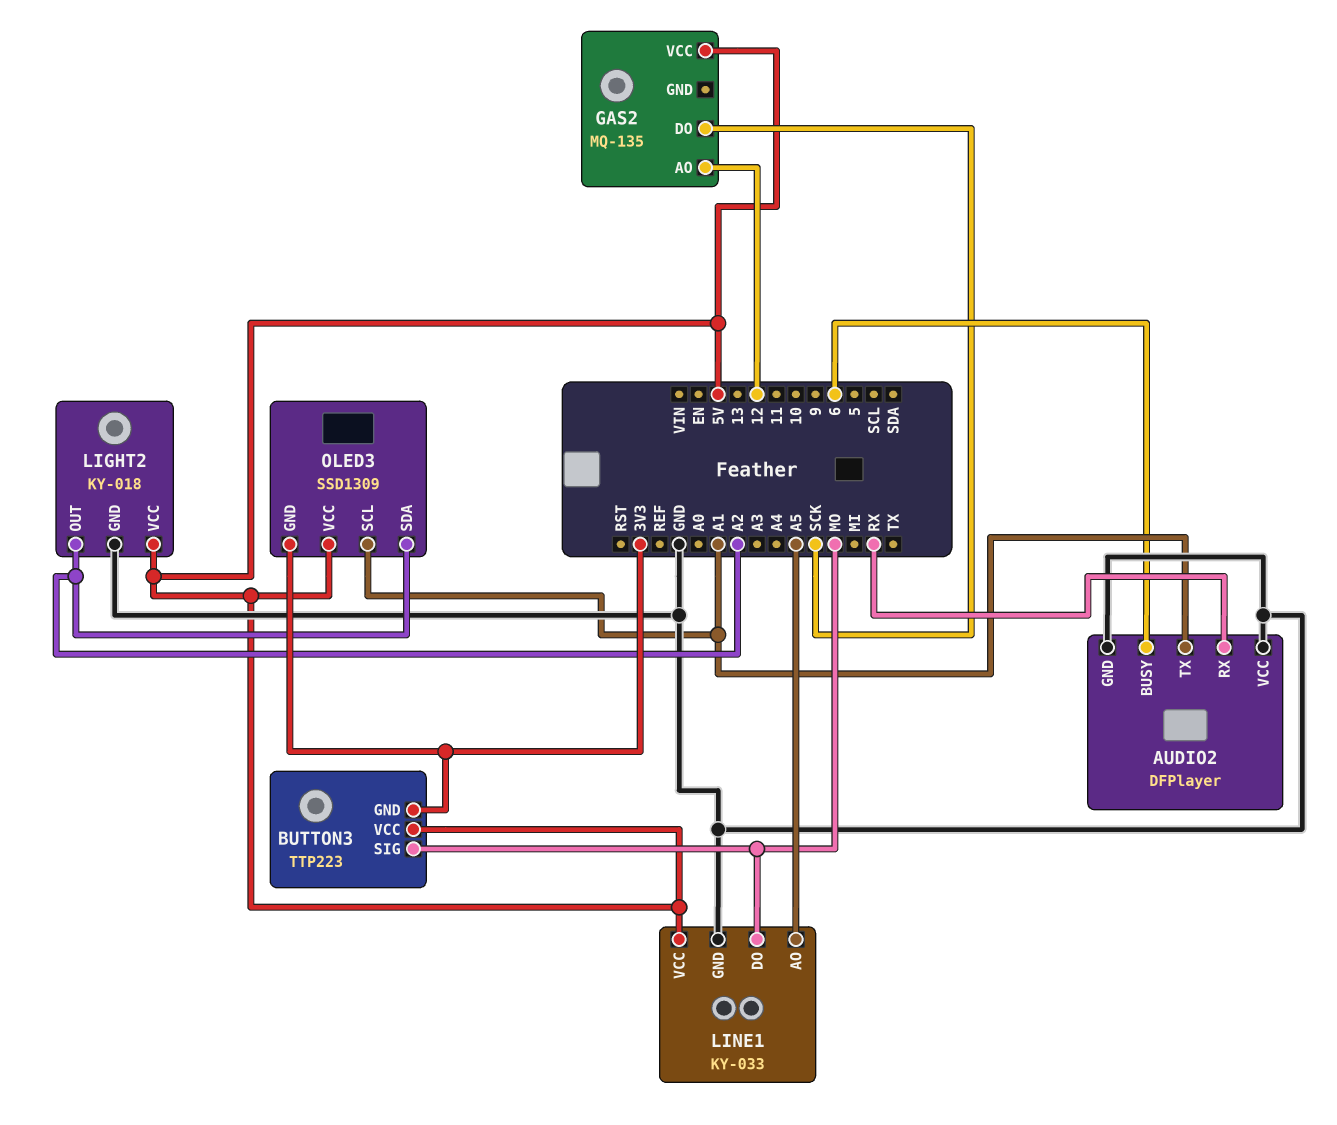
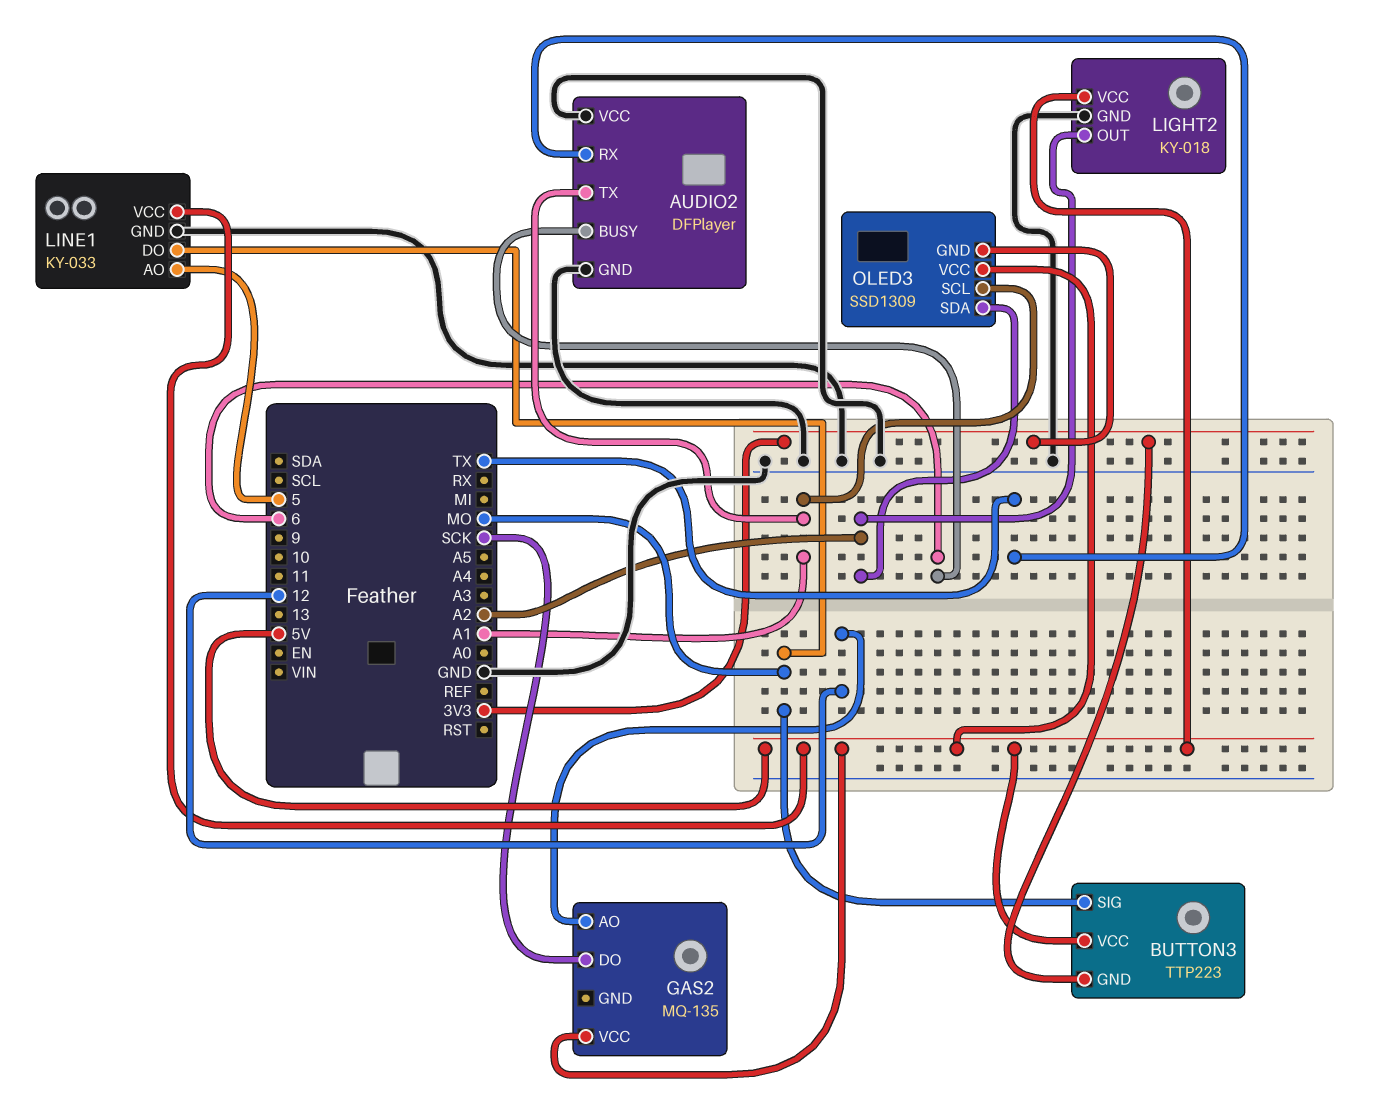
AUDIO2 pin RX: RX -> TX
LINE1 pin AO: A5 -> 5

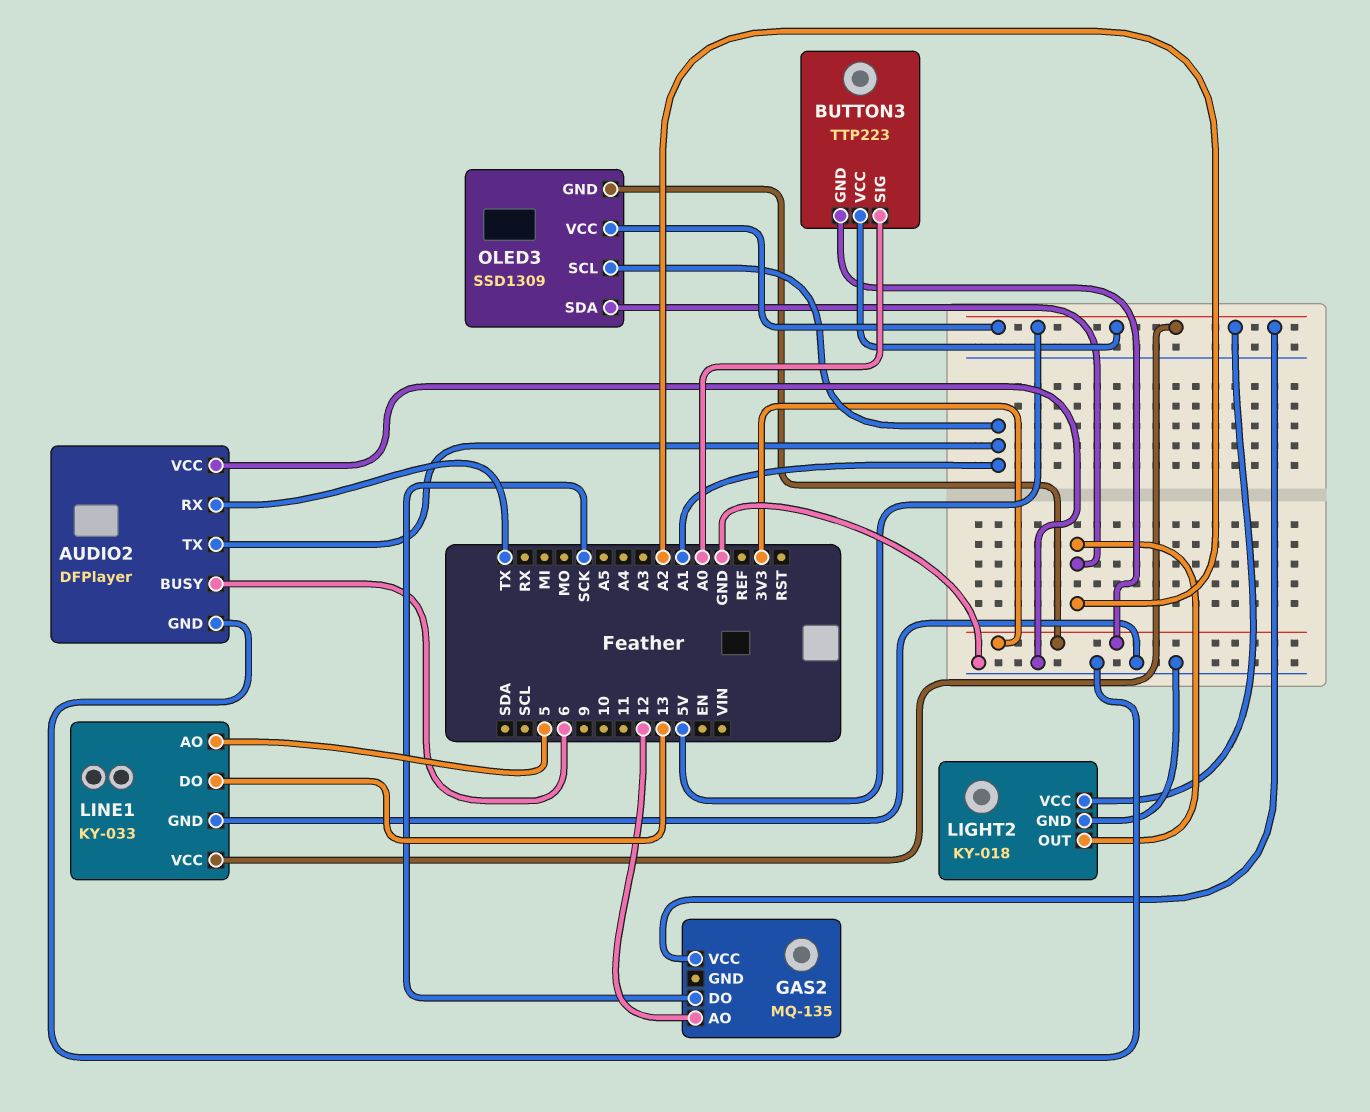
BUTTON3 pin SIG: MO -> A0
LINE1 pin DO: MO -> 13

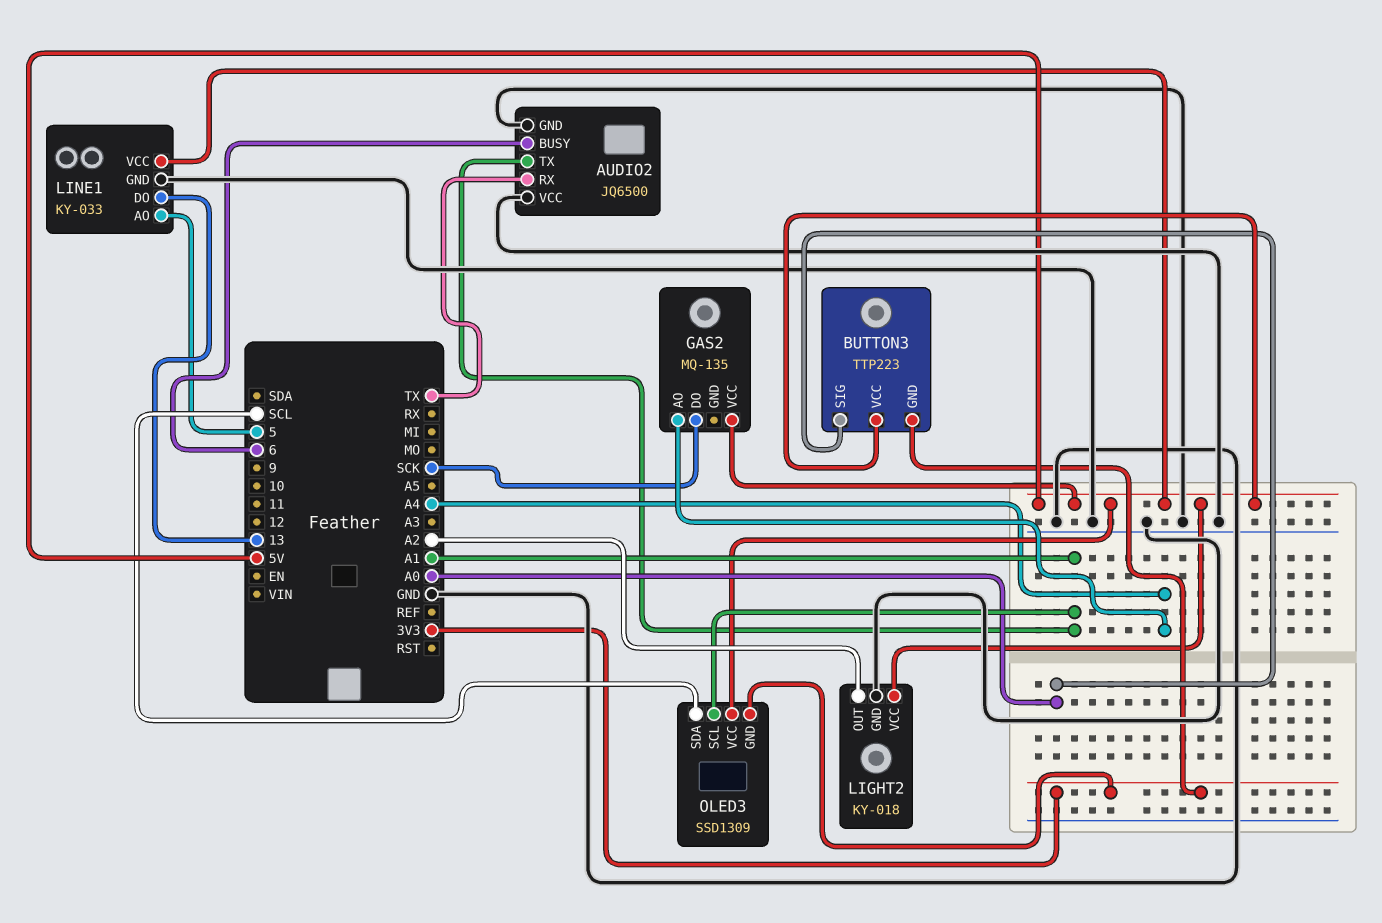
AUDIO2: DFPlayer -> JQ6500
GAS2 pin AO: 12 -> A4
OLED3 pin SDA: A2 -> SCL

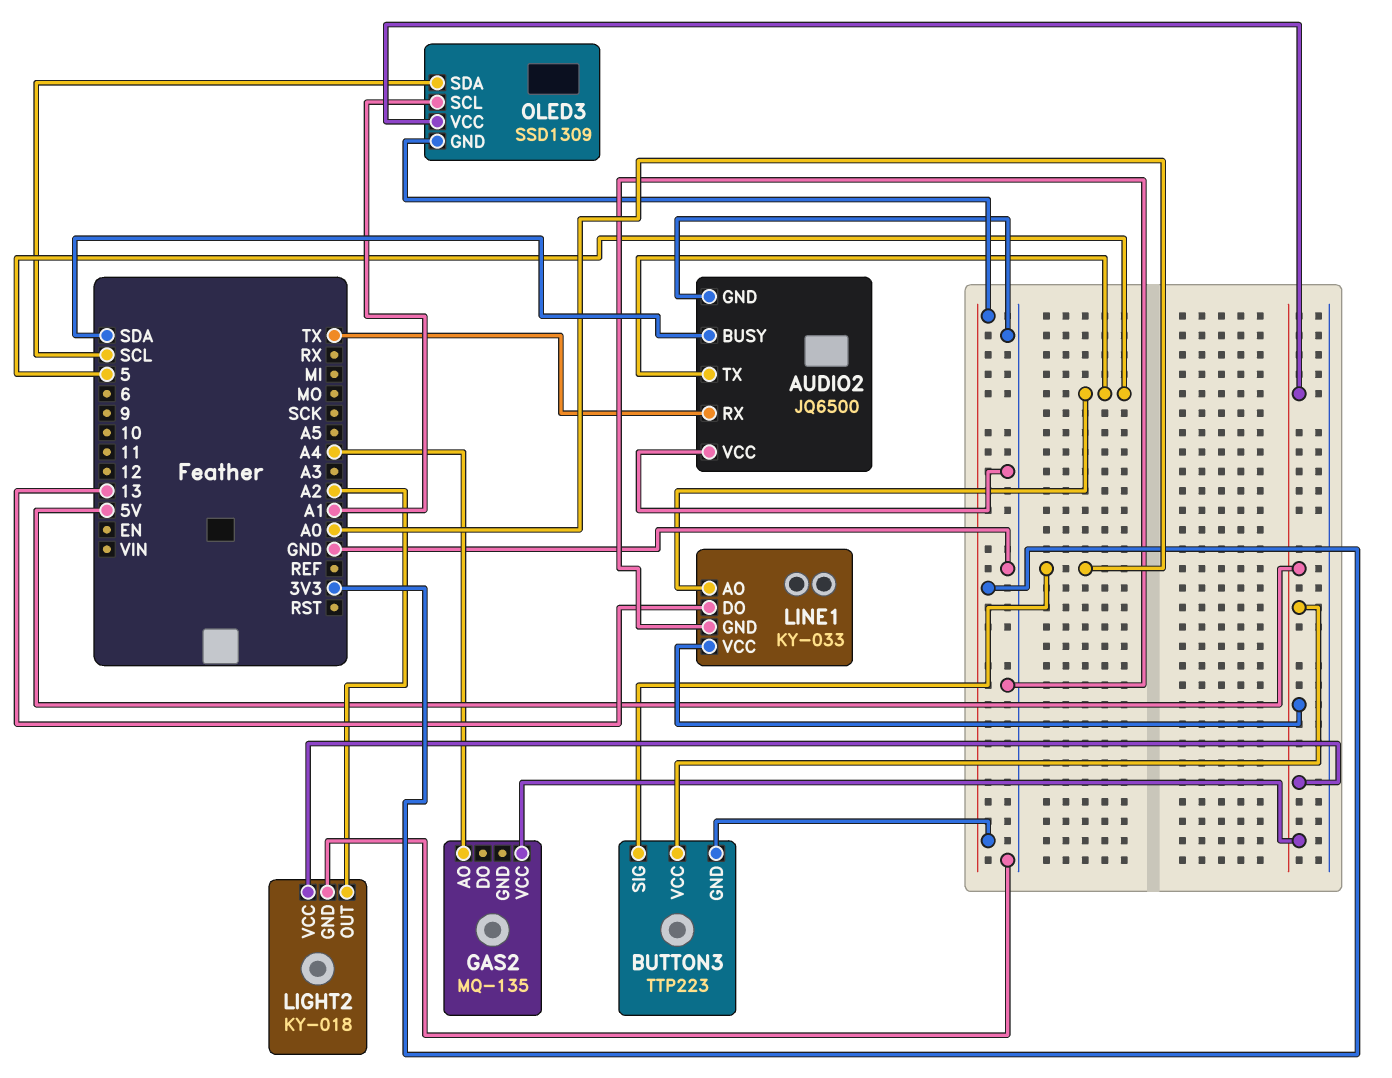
AUDIO2 pin BUSY: 6 -> SDA
AUDIO2 pin TX: A1 -> 5
GAS2 pin DO: SCK -> none

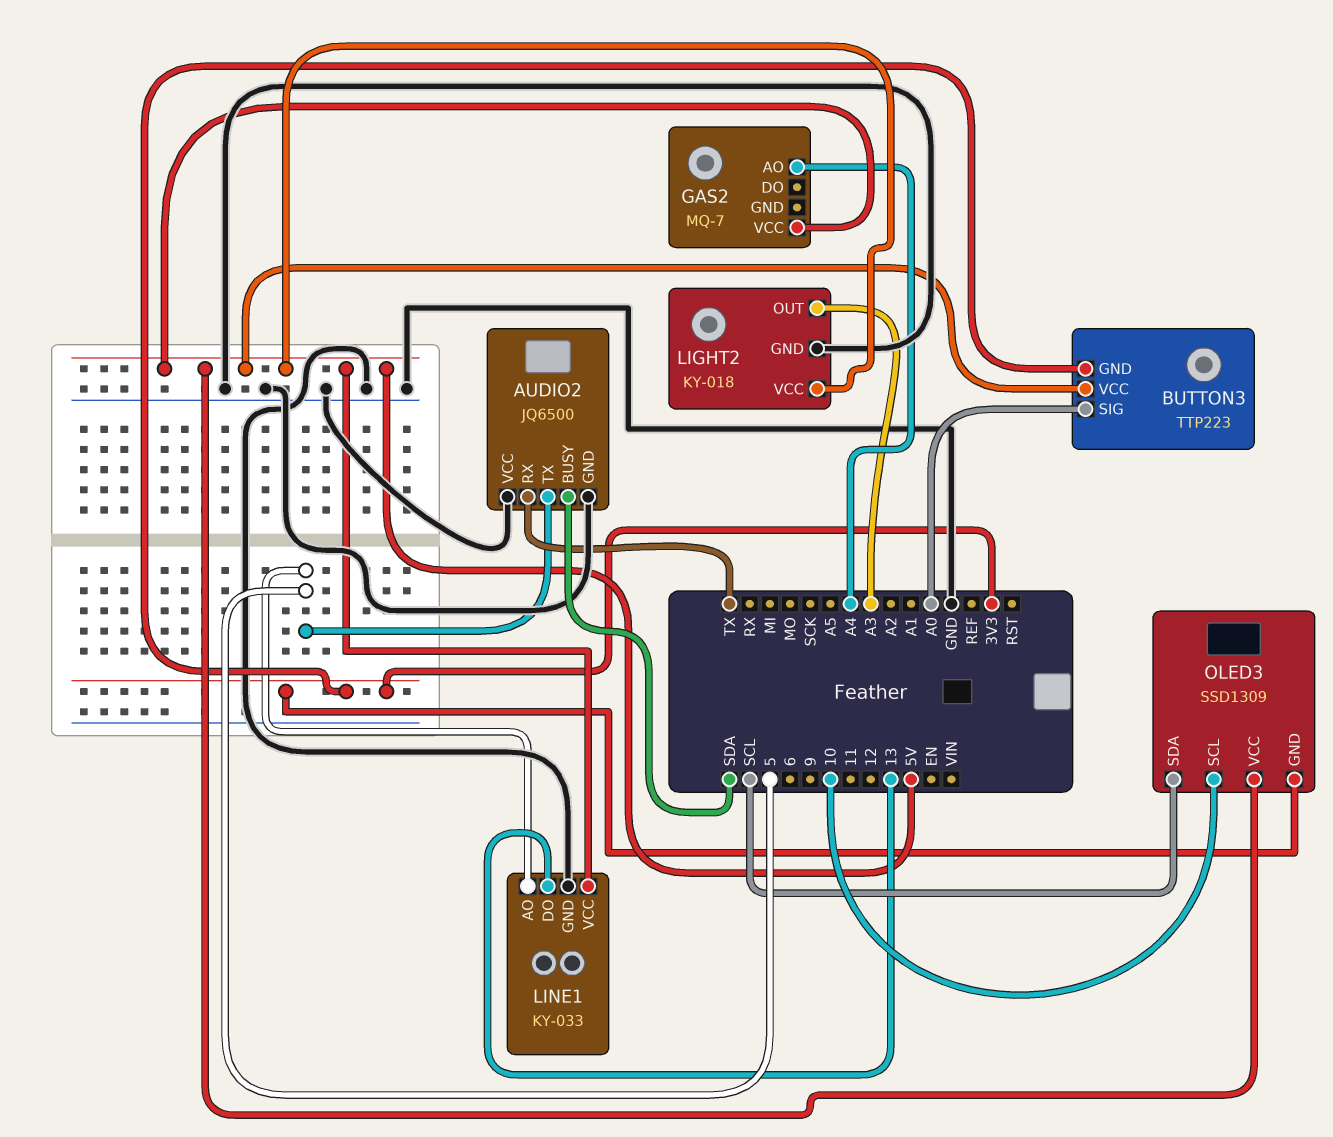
GAS2: MQ-135 -> MQ-7
LIGHT2 pin OUT: A2 -> A3
OLED3 pin SCL: A1 -> 10

